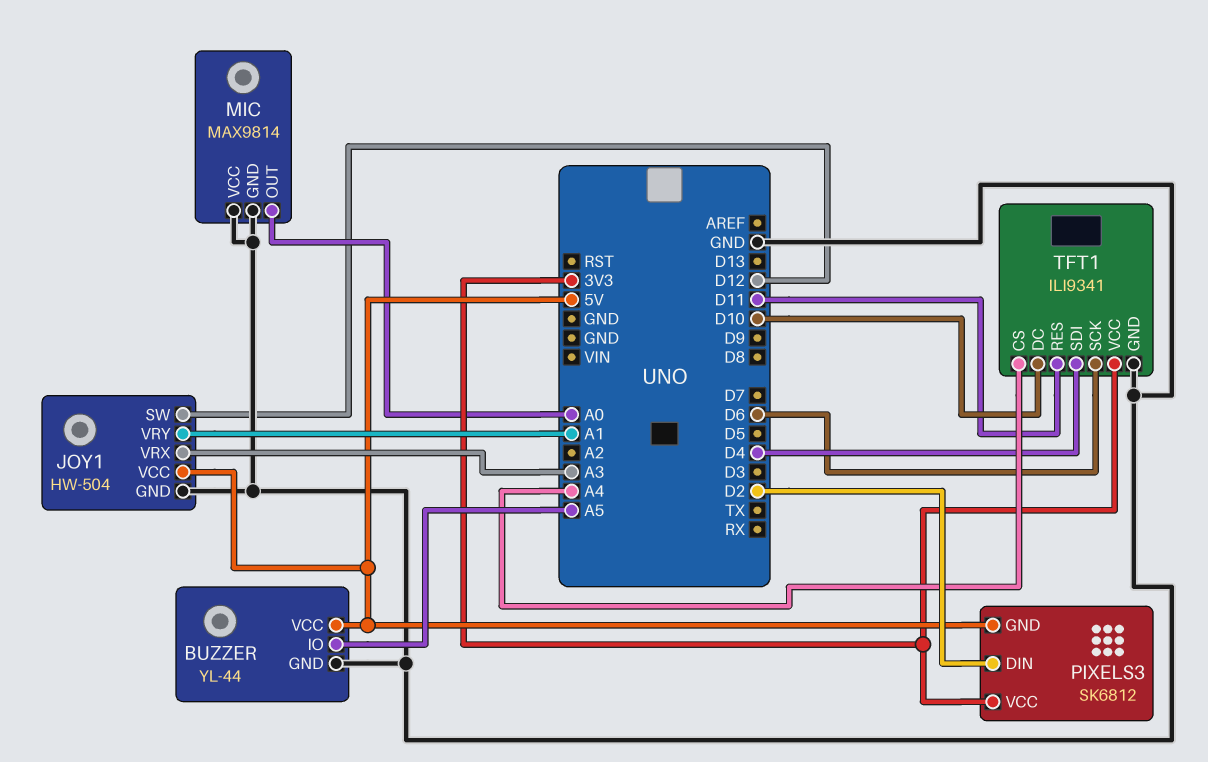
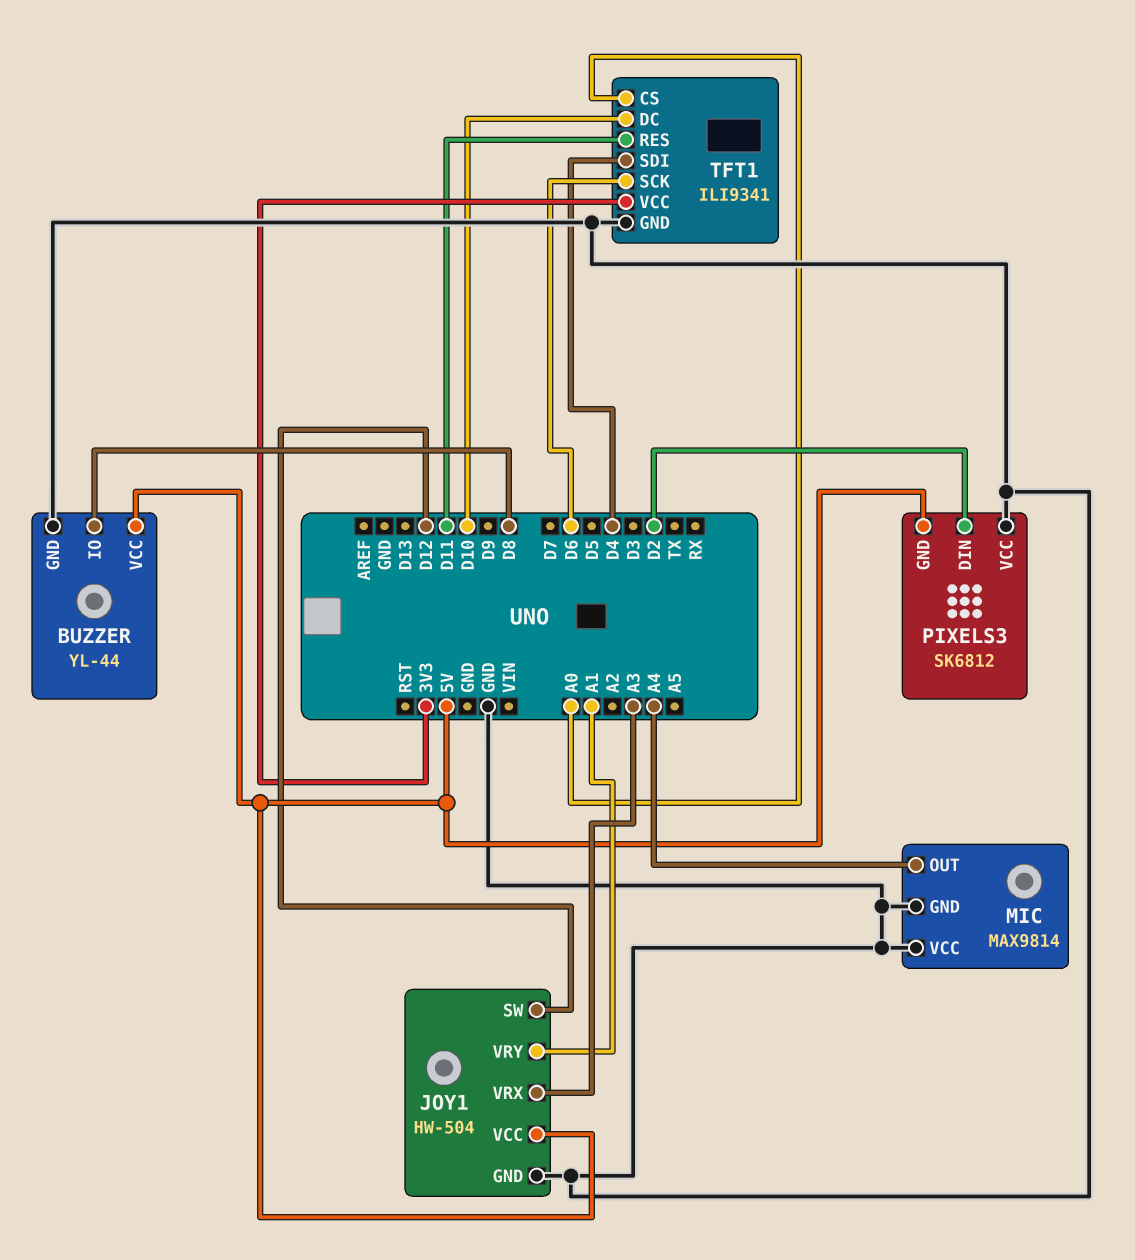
BUZZER pin IO: A5 -> D8
MIC pin OUT: A0 -> A4
PIXELS3 pin VCC: 3V3 -> GND
TFT1 pin CS: A4 -> A0

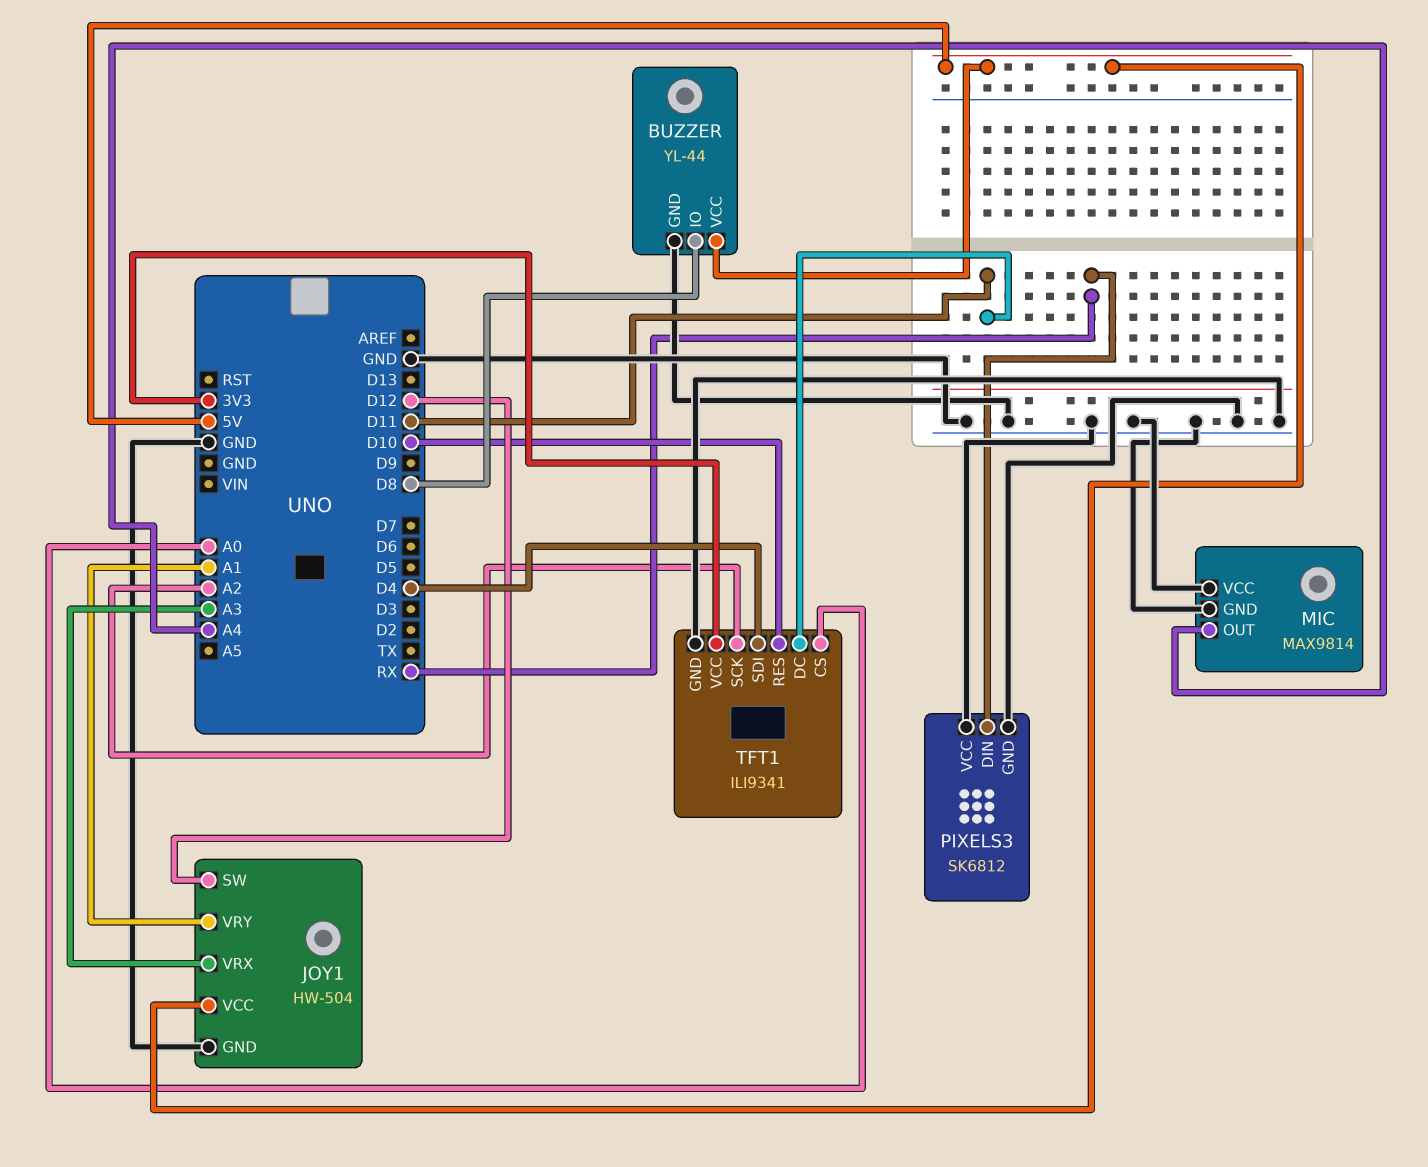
PIXELS3 pin DIN: D2 -> RX
PIXELS3 pin GND: 5V -> GND
TFT1 pin DC: D10 -> D11
TFT1 pin RES: D11 -> D10
TFT1 pin SCK: D6 -> A2

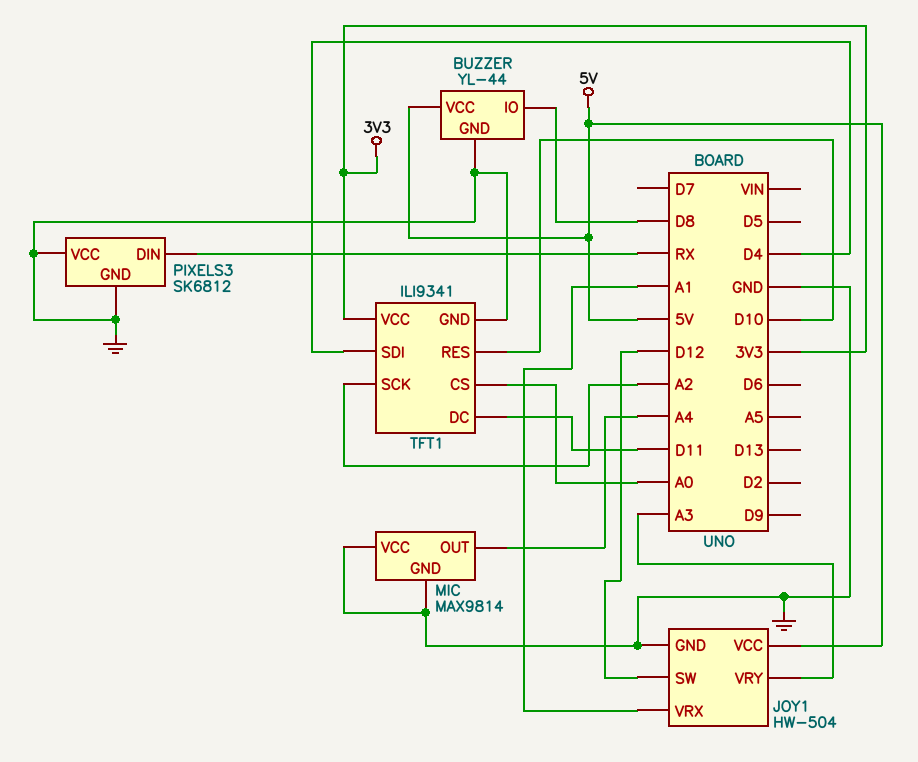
JOY1 pin VRX: A3 -> A1
JOY1 pin VRY: A1 -> A3

